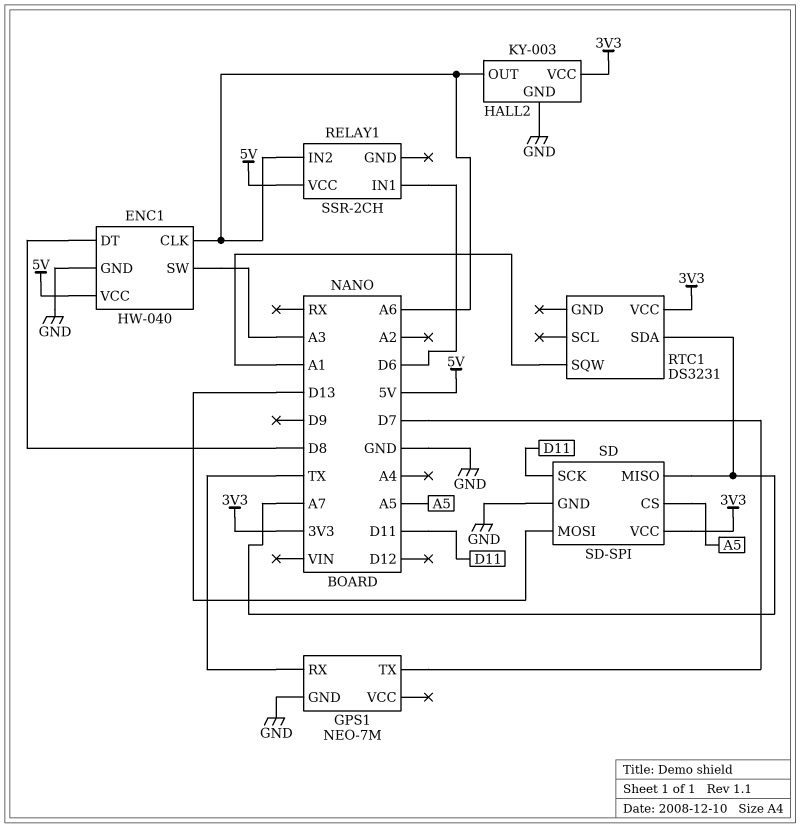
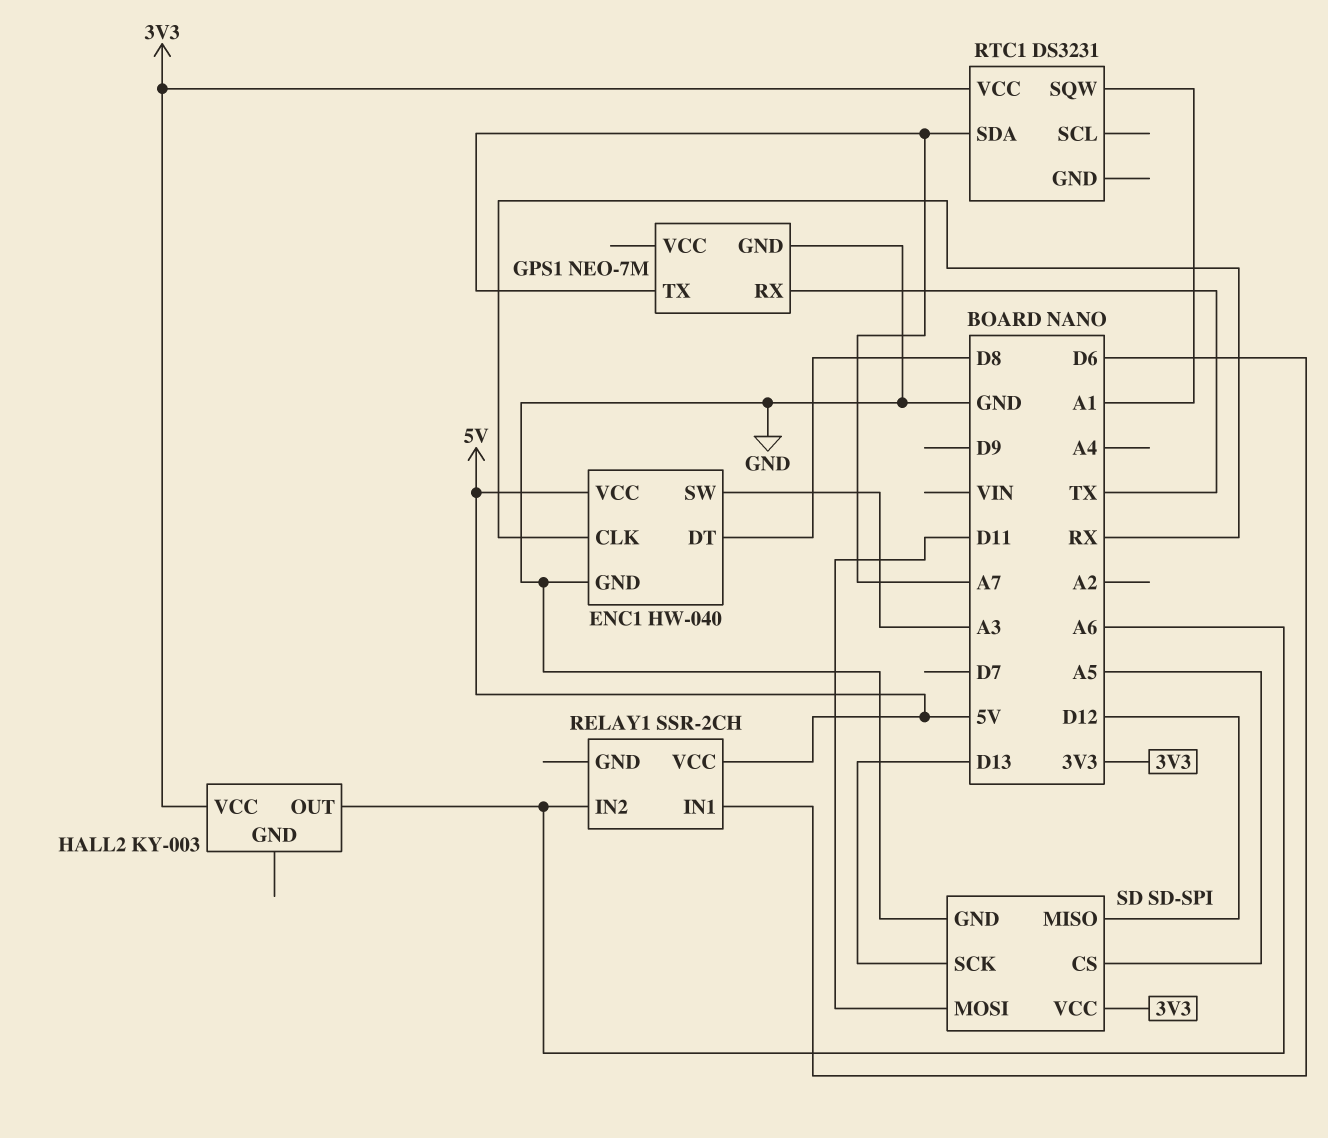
ENC1 pin CLK: A6 -> RX
GPS1 pin TX: D7 -> A7
HALL2 pin GND: GND -> none
SD pin MISO: A7 -> D12
SD pin MOSI: D13 -> D11
SD pin SCK: D11 -> D13

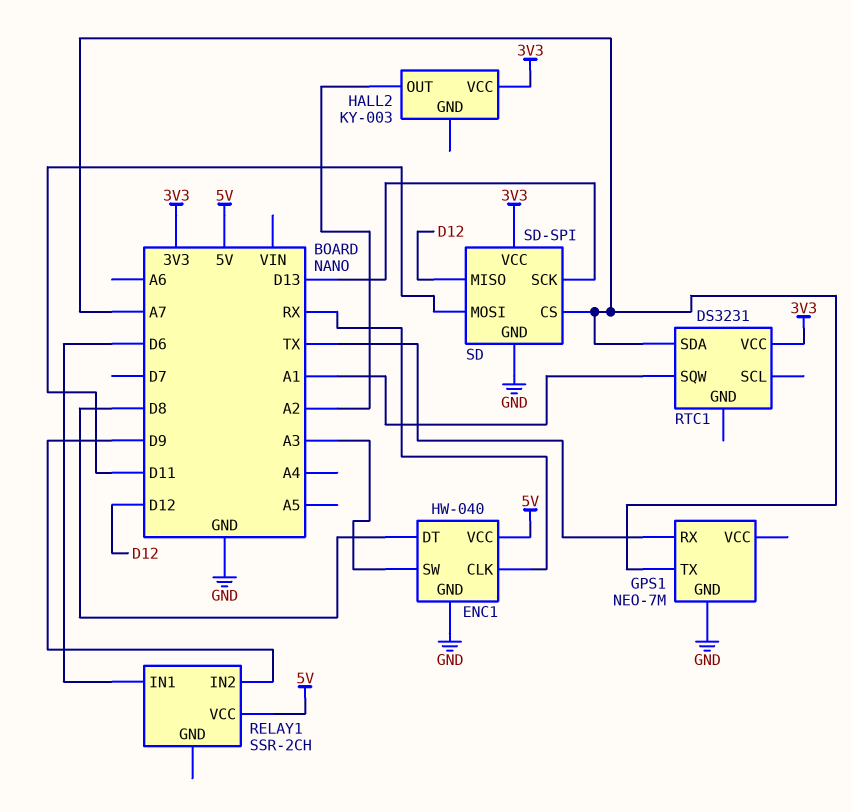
HALL2 pin OUT: A6 -> A2
RELAY1 pin IN2: A6 -> D9
SD pin CS: A5 -> A7

